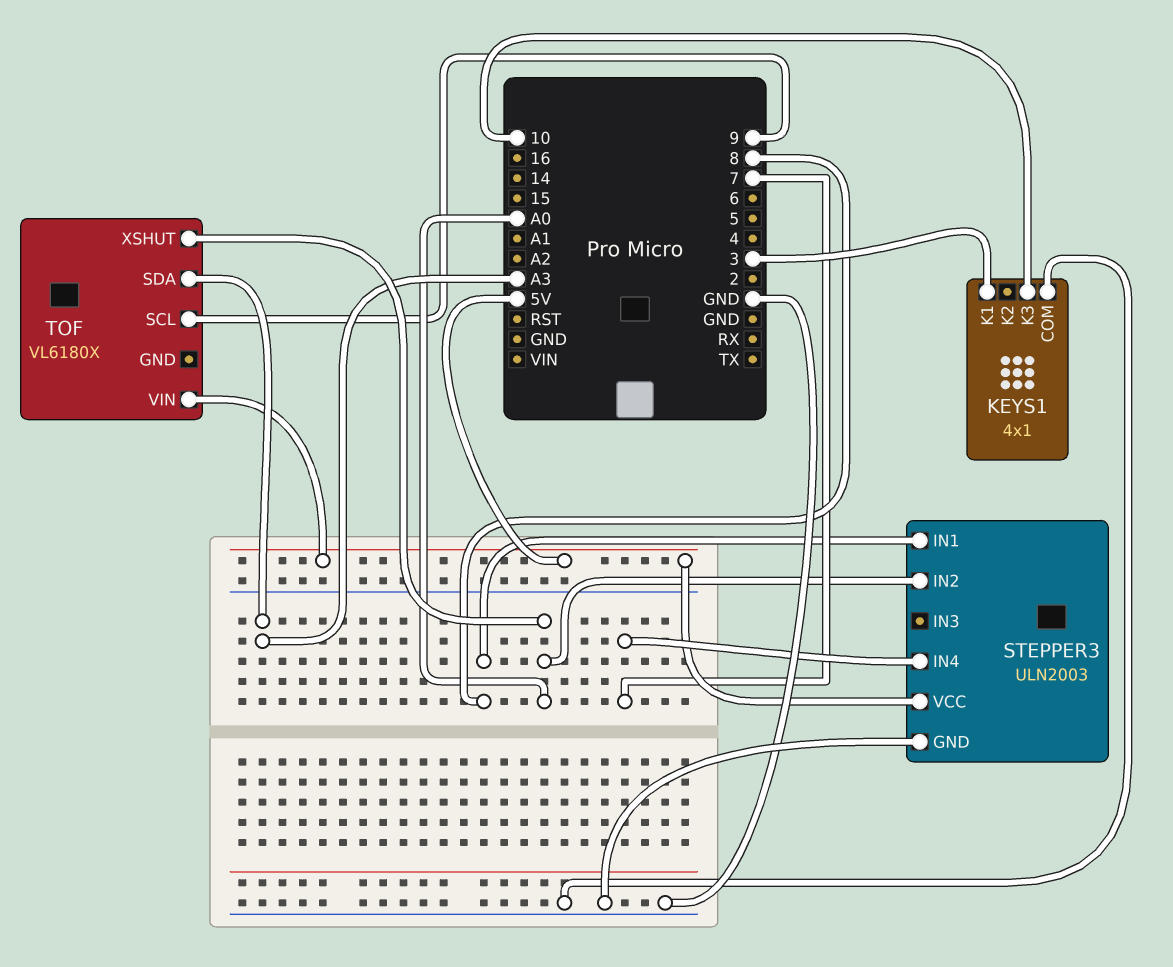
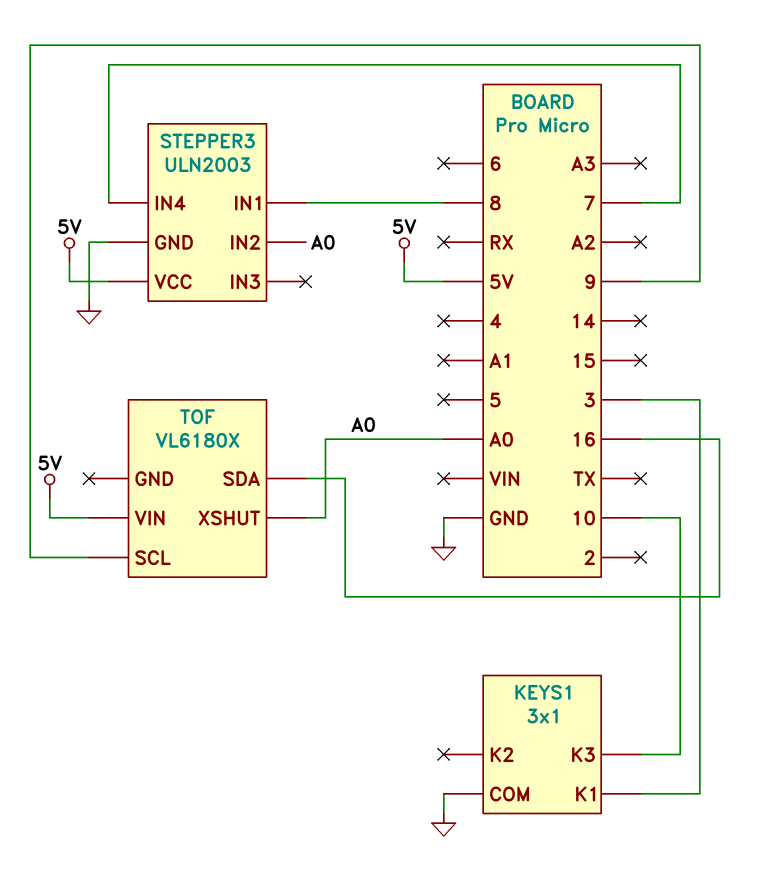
KEYS1: 4x1 -> 3x1
TOF pin SDA: A3 -> 16

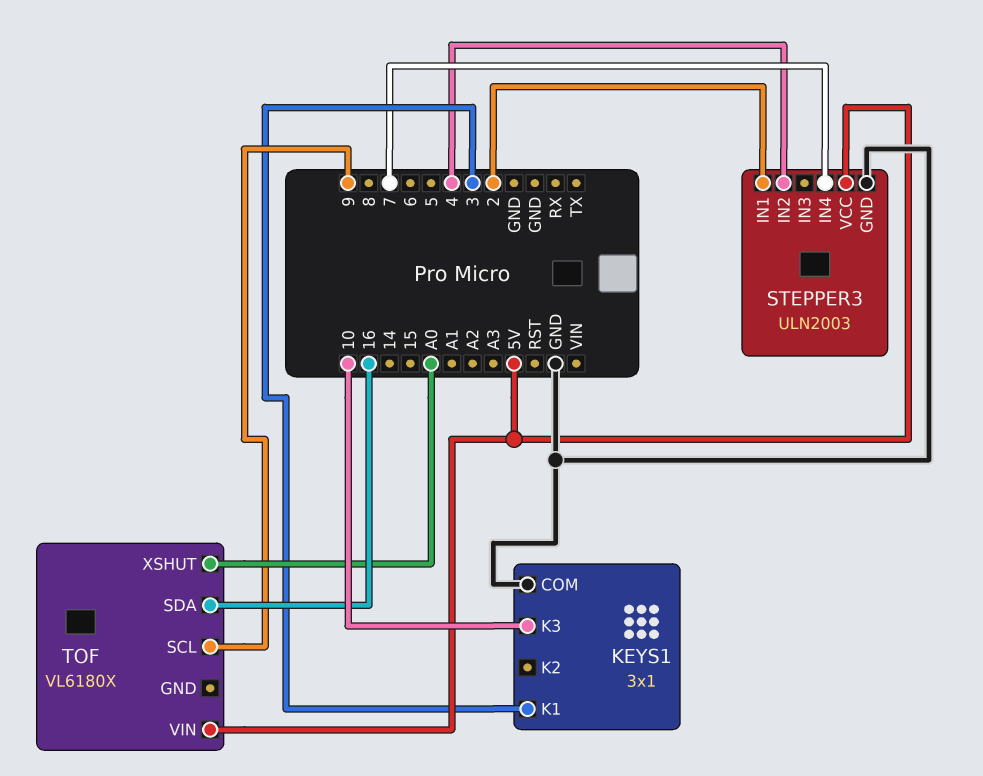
STEPPER3 pin IN1: 8 -> 2
STEPPER3 pin IN2: A0 -> 4

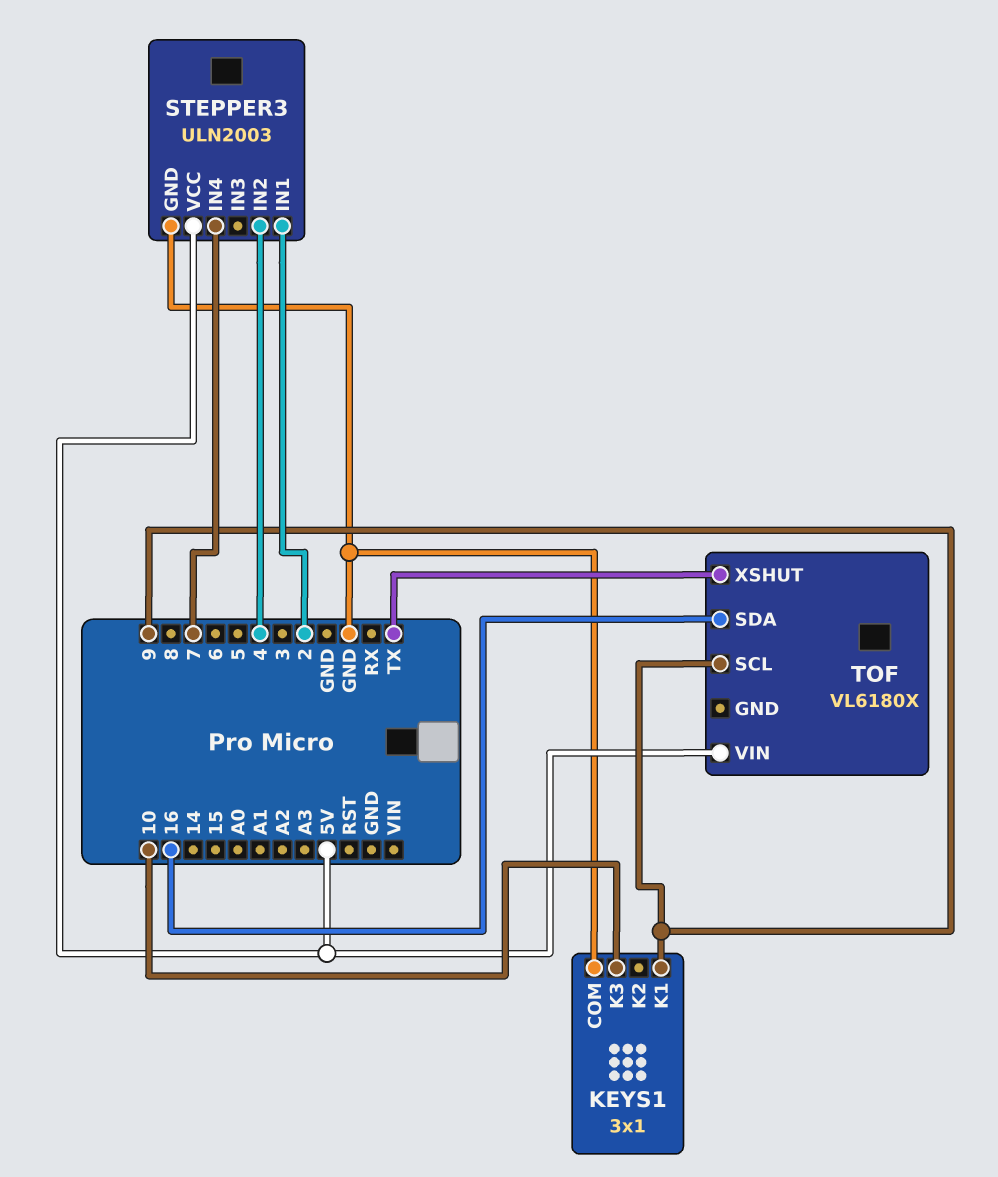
KEYS1 pin K1: 3 -> 9
TOF pin XSHUT: A0 -> TX

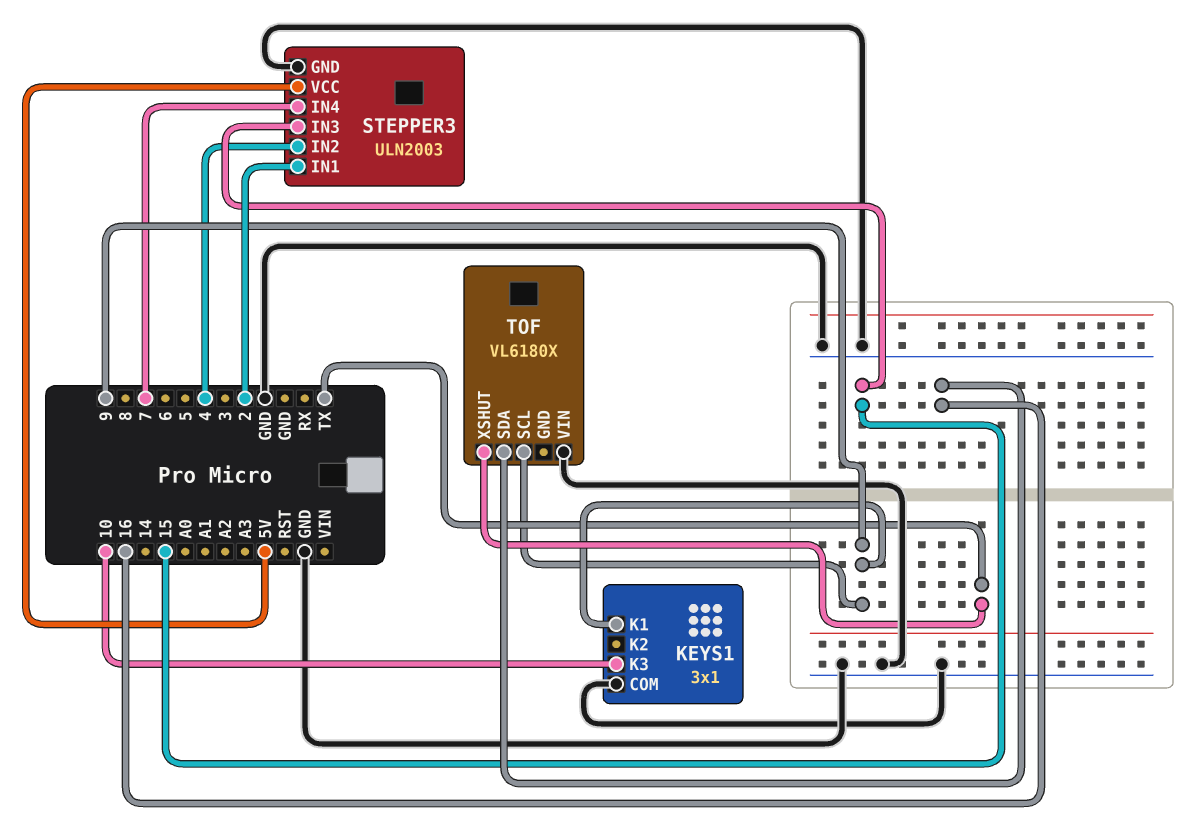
STEPPER3 pin IN3: none -> 15
TOF pin VIN: 5V -> GND

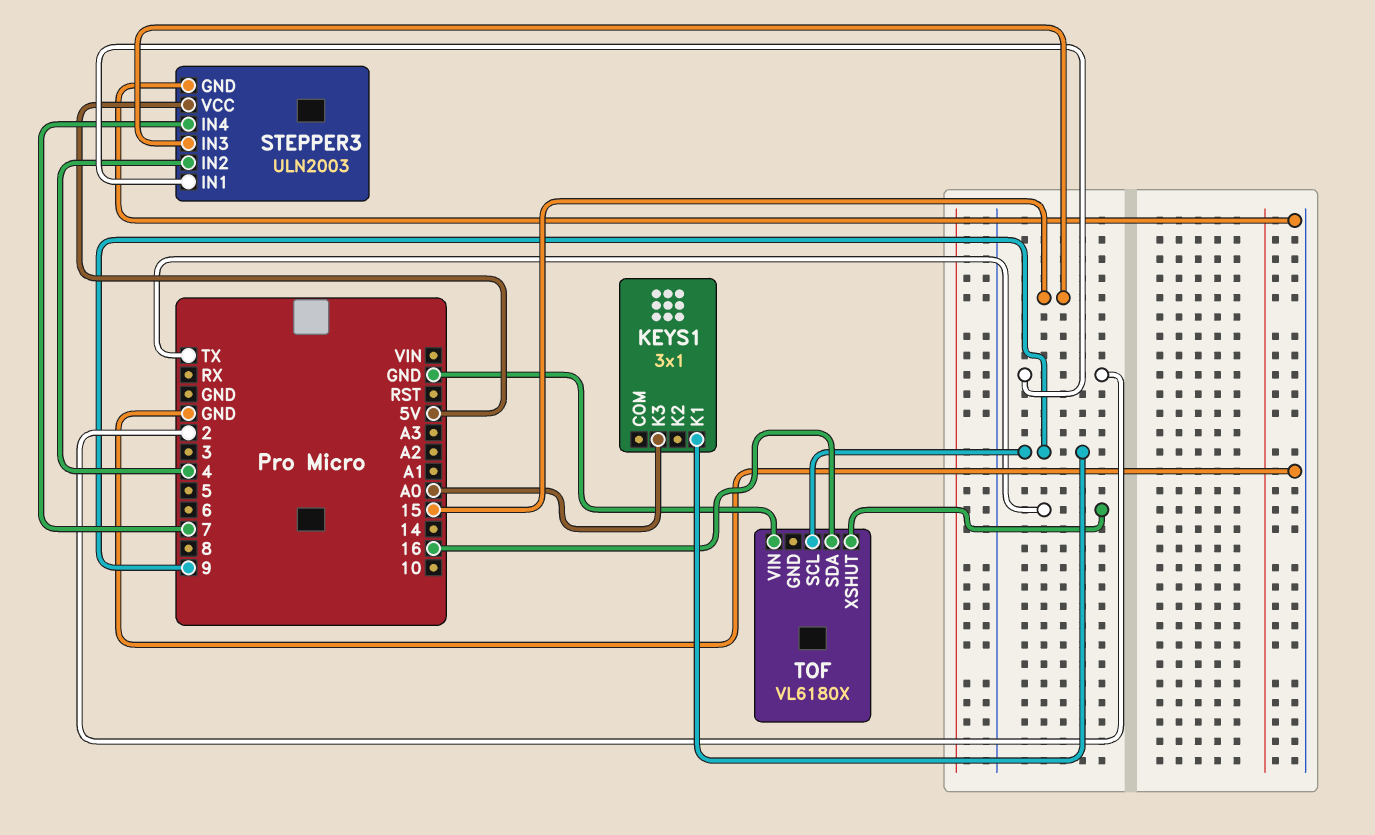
KEYS1 pin COM: GND -> none
KEYS1 pin K3: 10 -> A0

